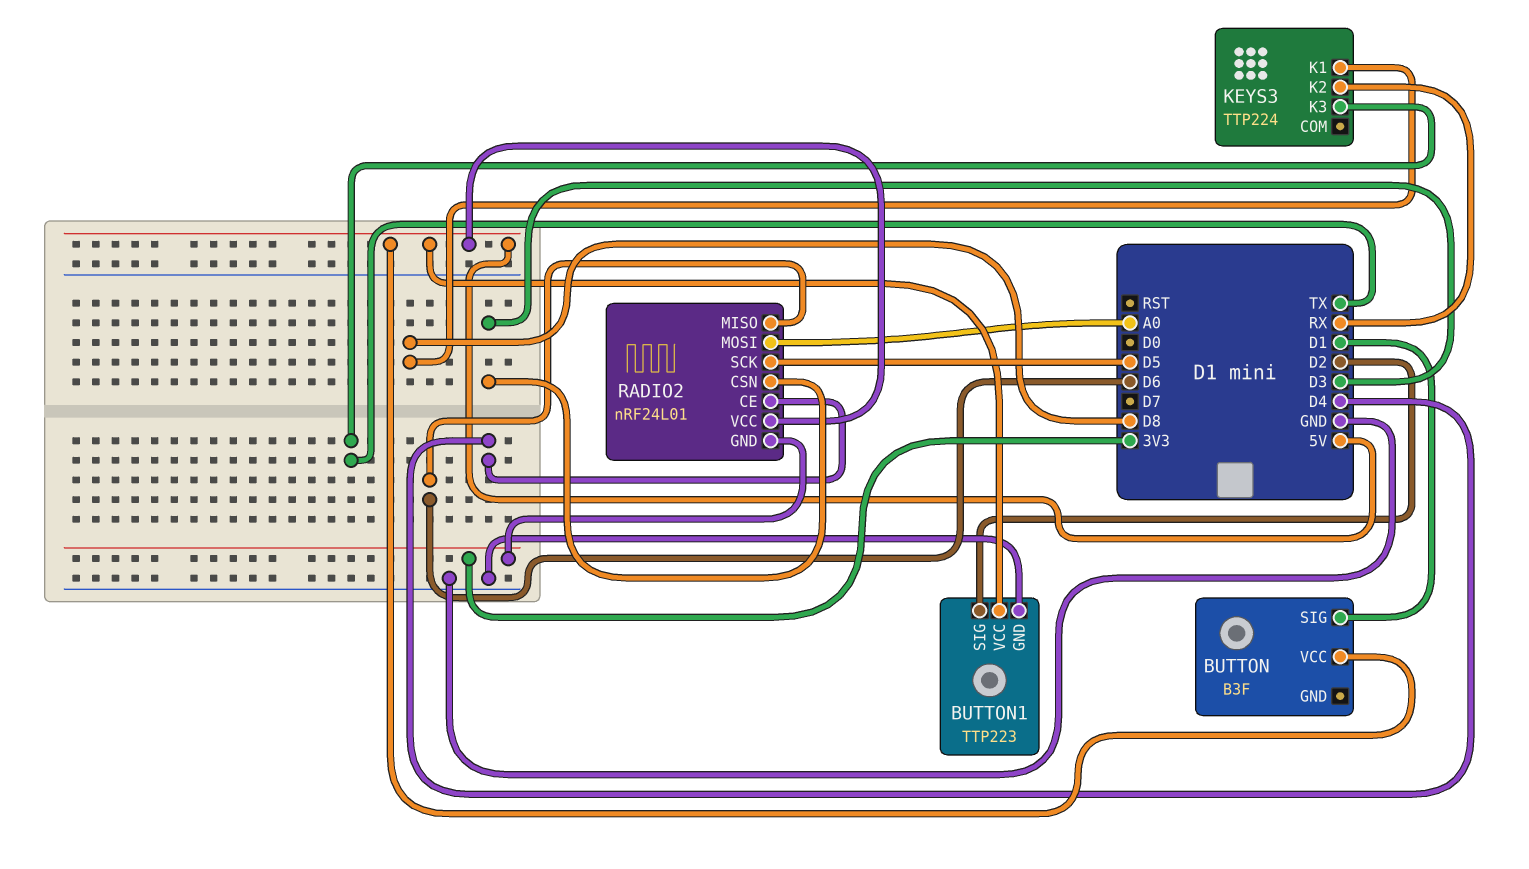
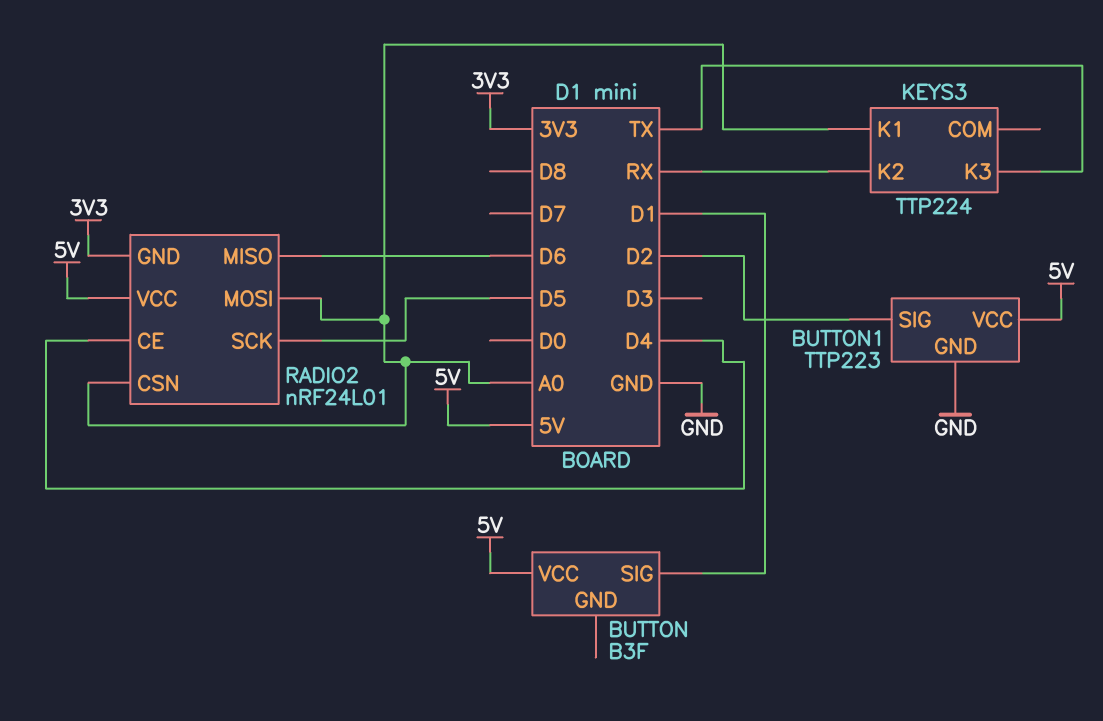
KEYS3 pin K1: D8 -> A0
RADIO2 pin CSN: D3 -> A0

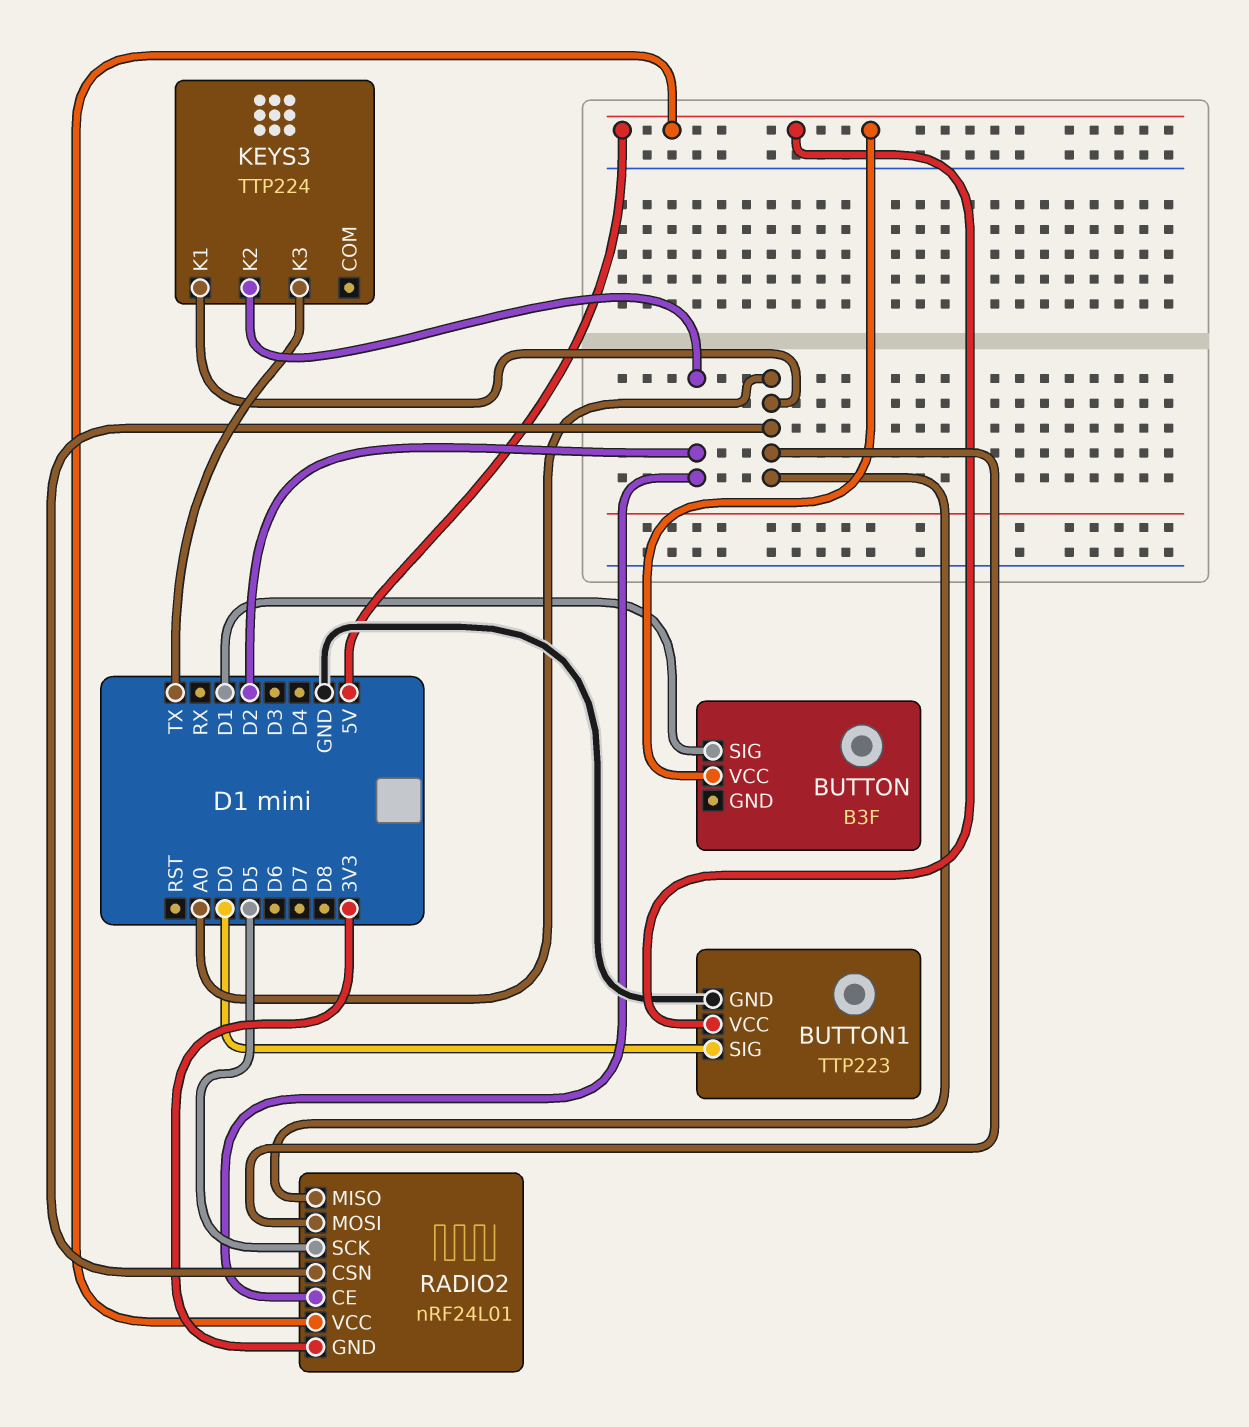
BUTTON1 pin SIG: D2 -> D0
KEYS3 pin K2: RX -> D2
RADIO2 pin CE: D4 -> D2
RADIO2 pin MISO: D6 -> A0

